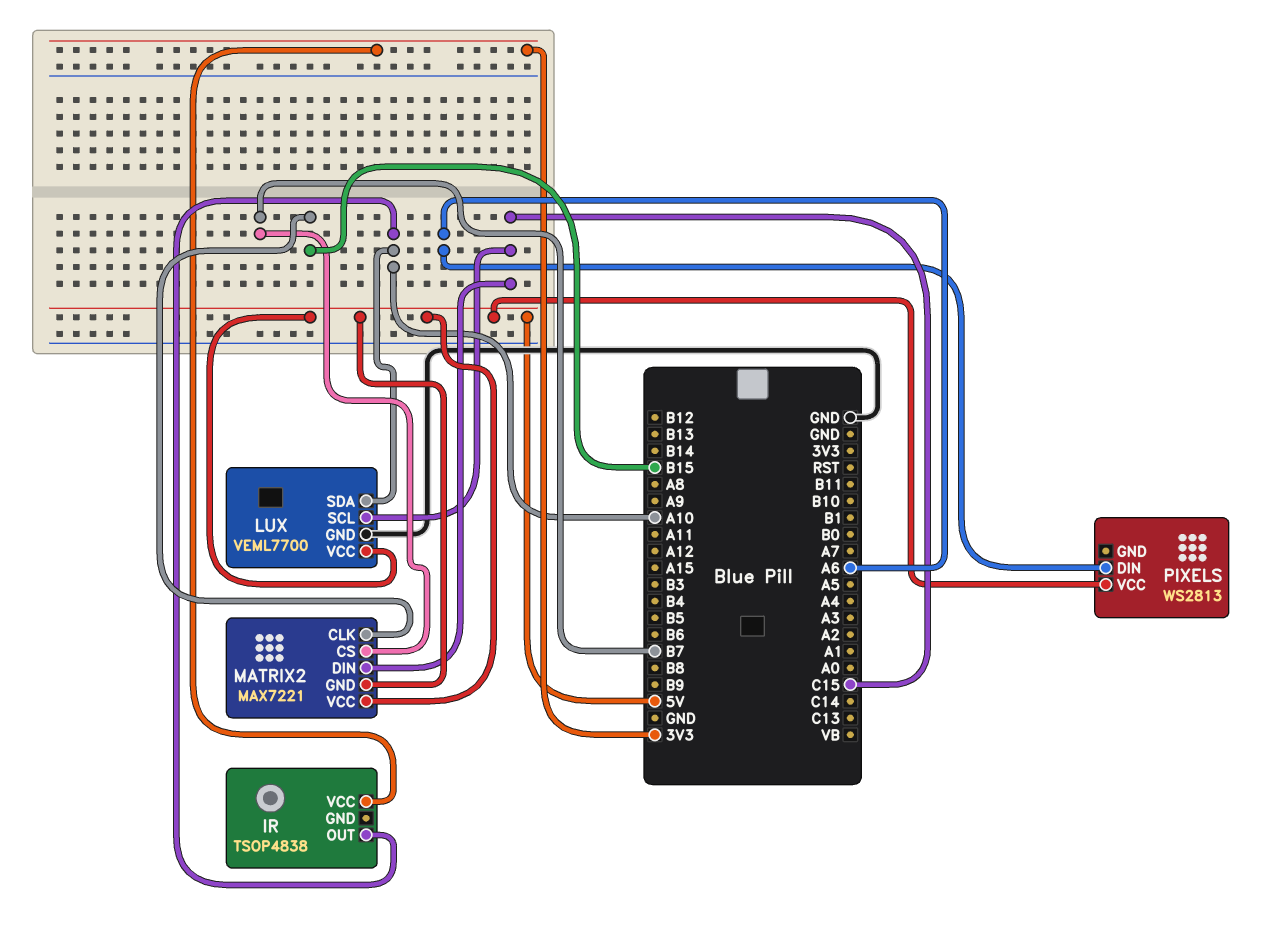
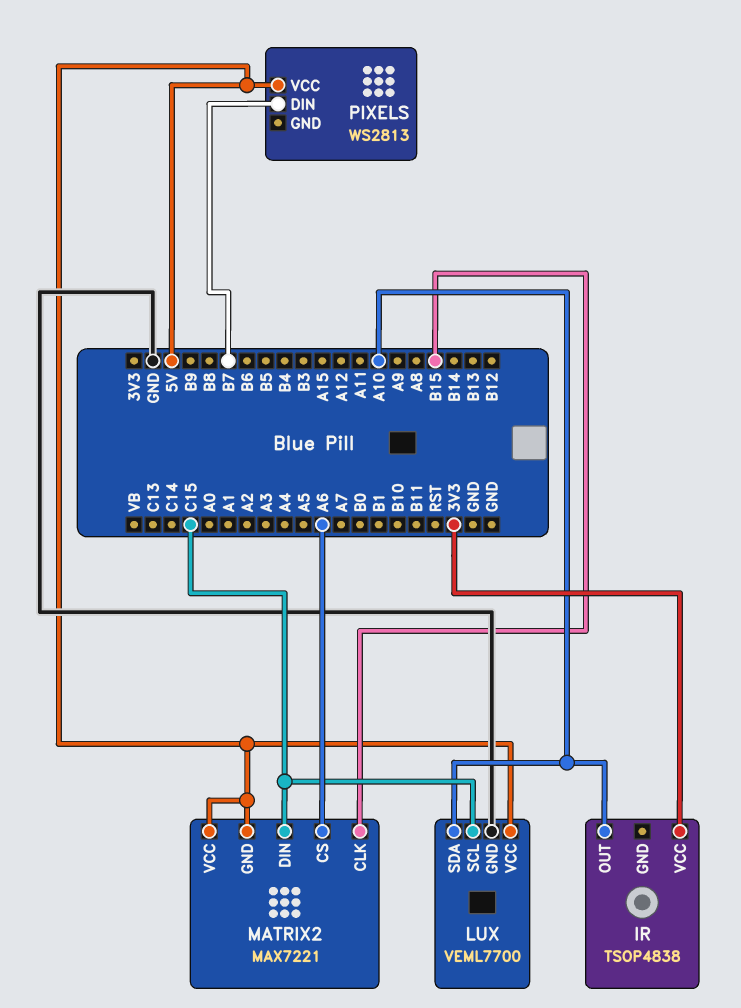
MATRIX2 pin CS: B7 -> A6
PIXELS pin DIN: A6 -> B7

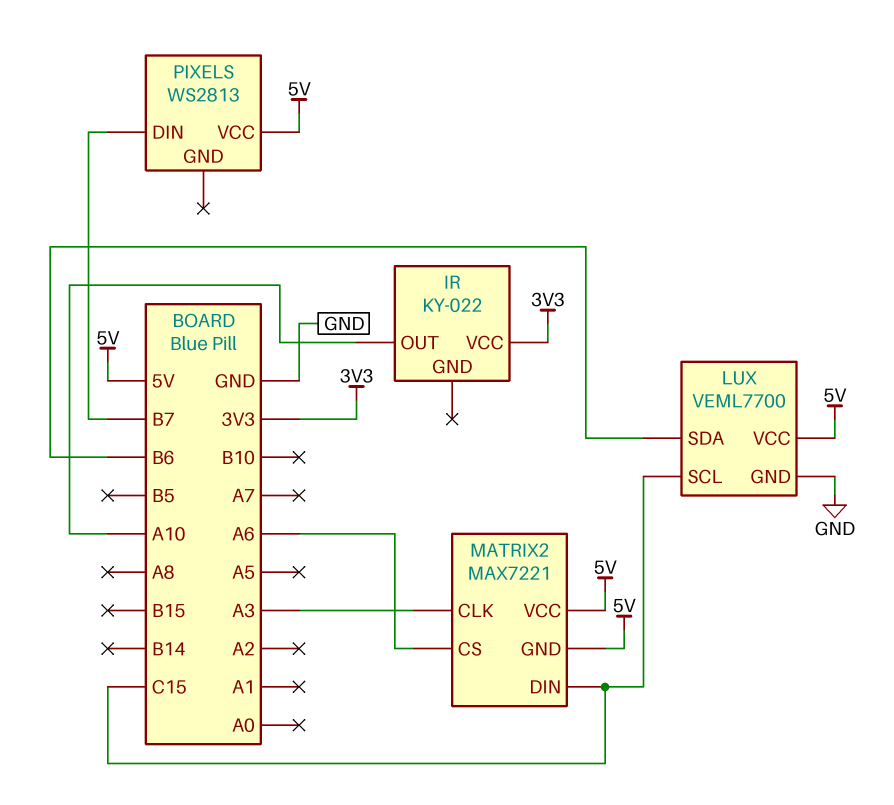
IR: TSOP4838 -> KY-022
LUX pin SDA: A10 -> B6
MATRIX2 pin CLK: B15 -> A3

